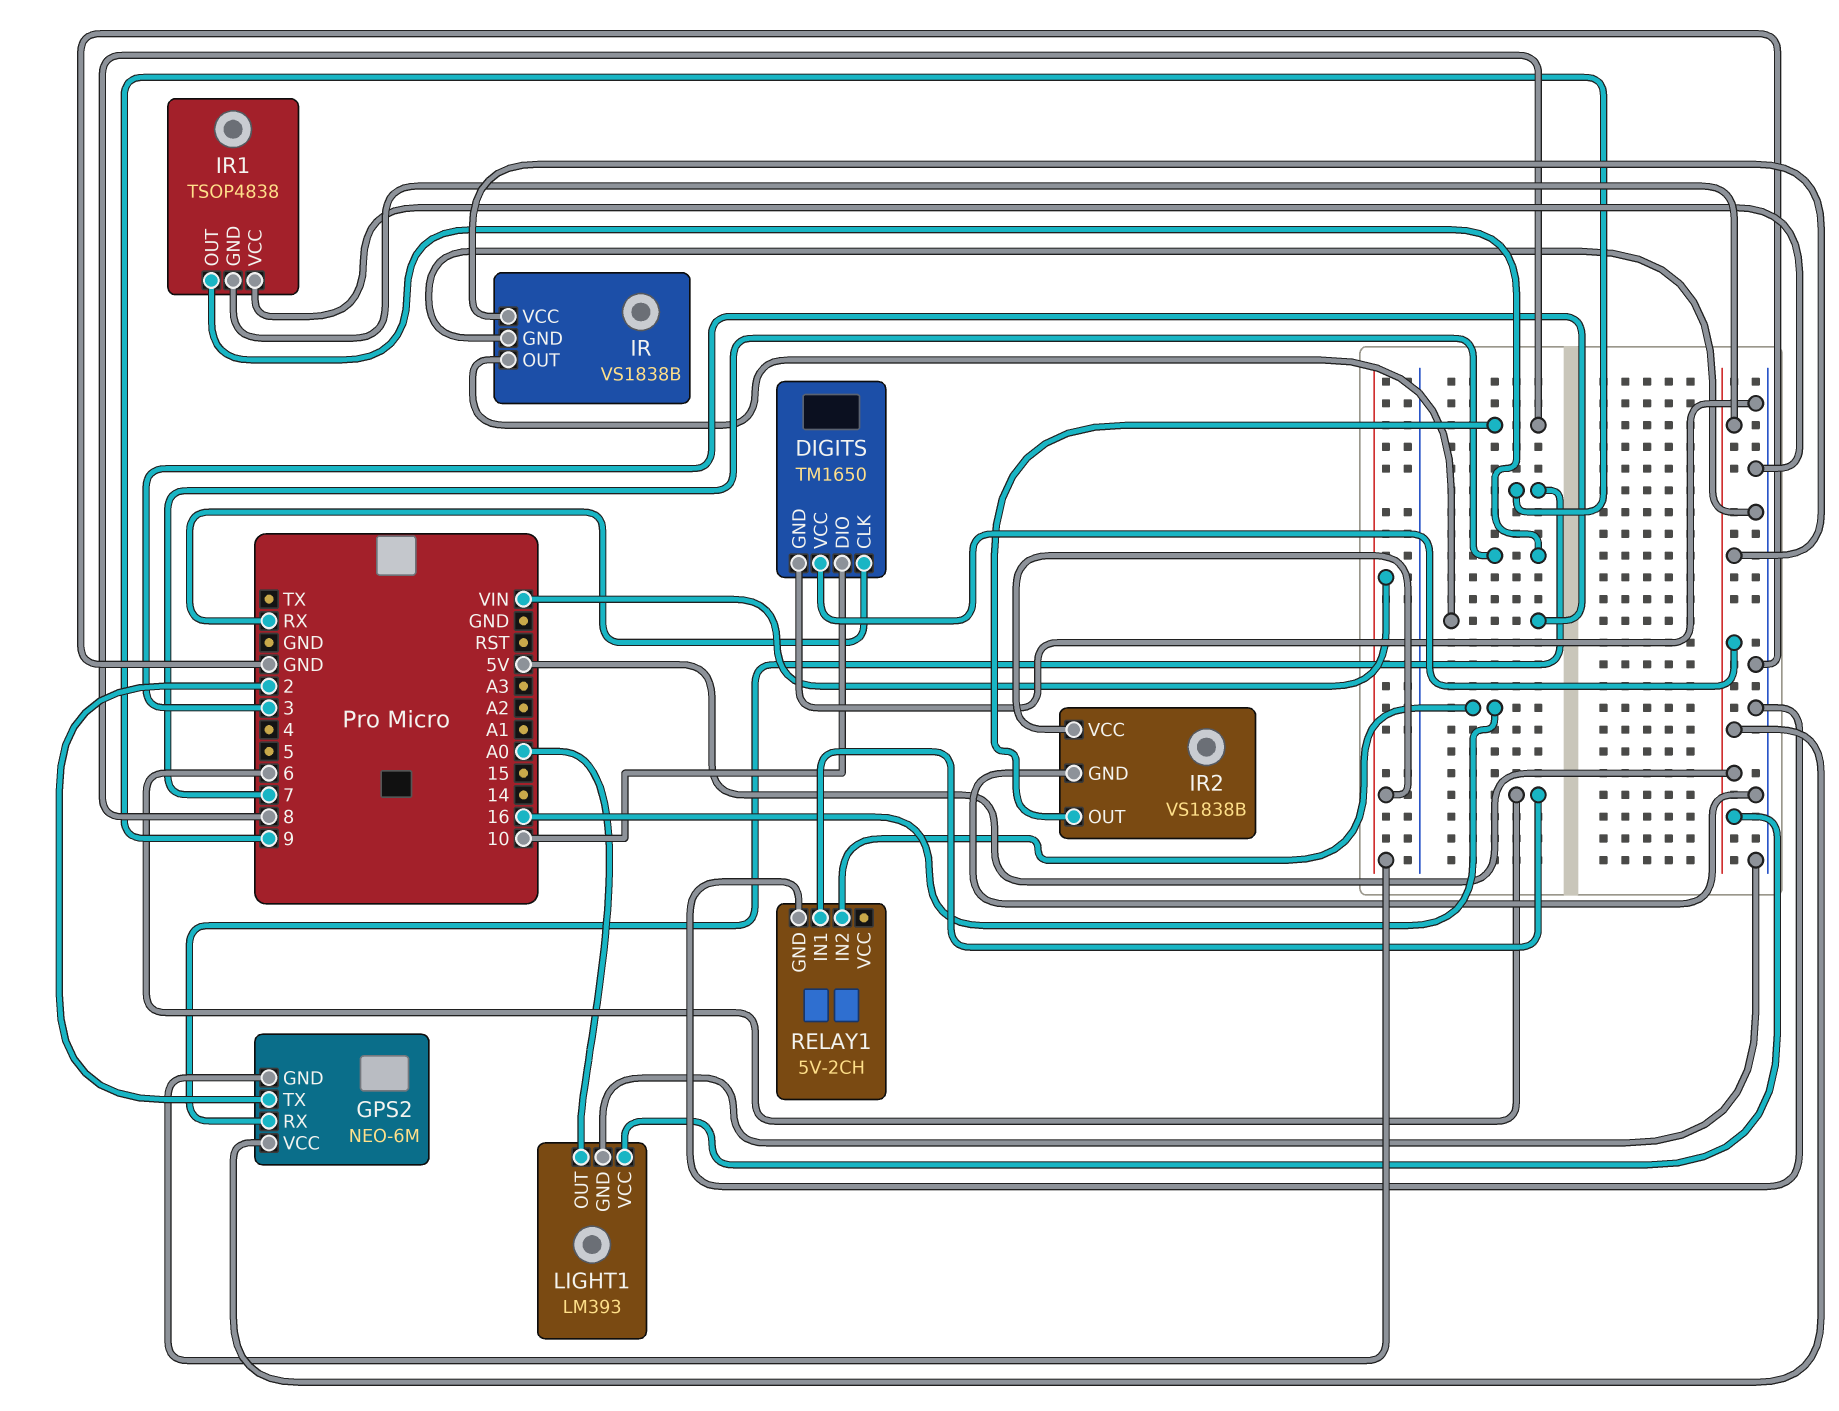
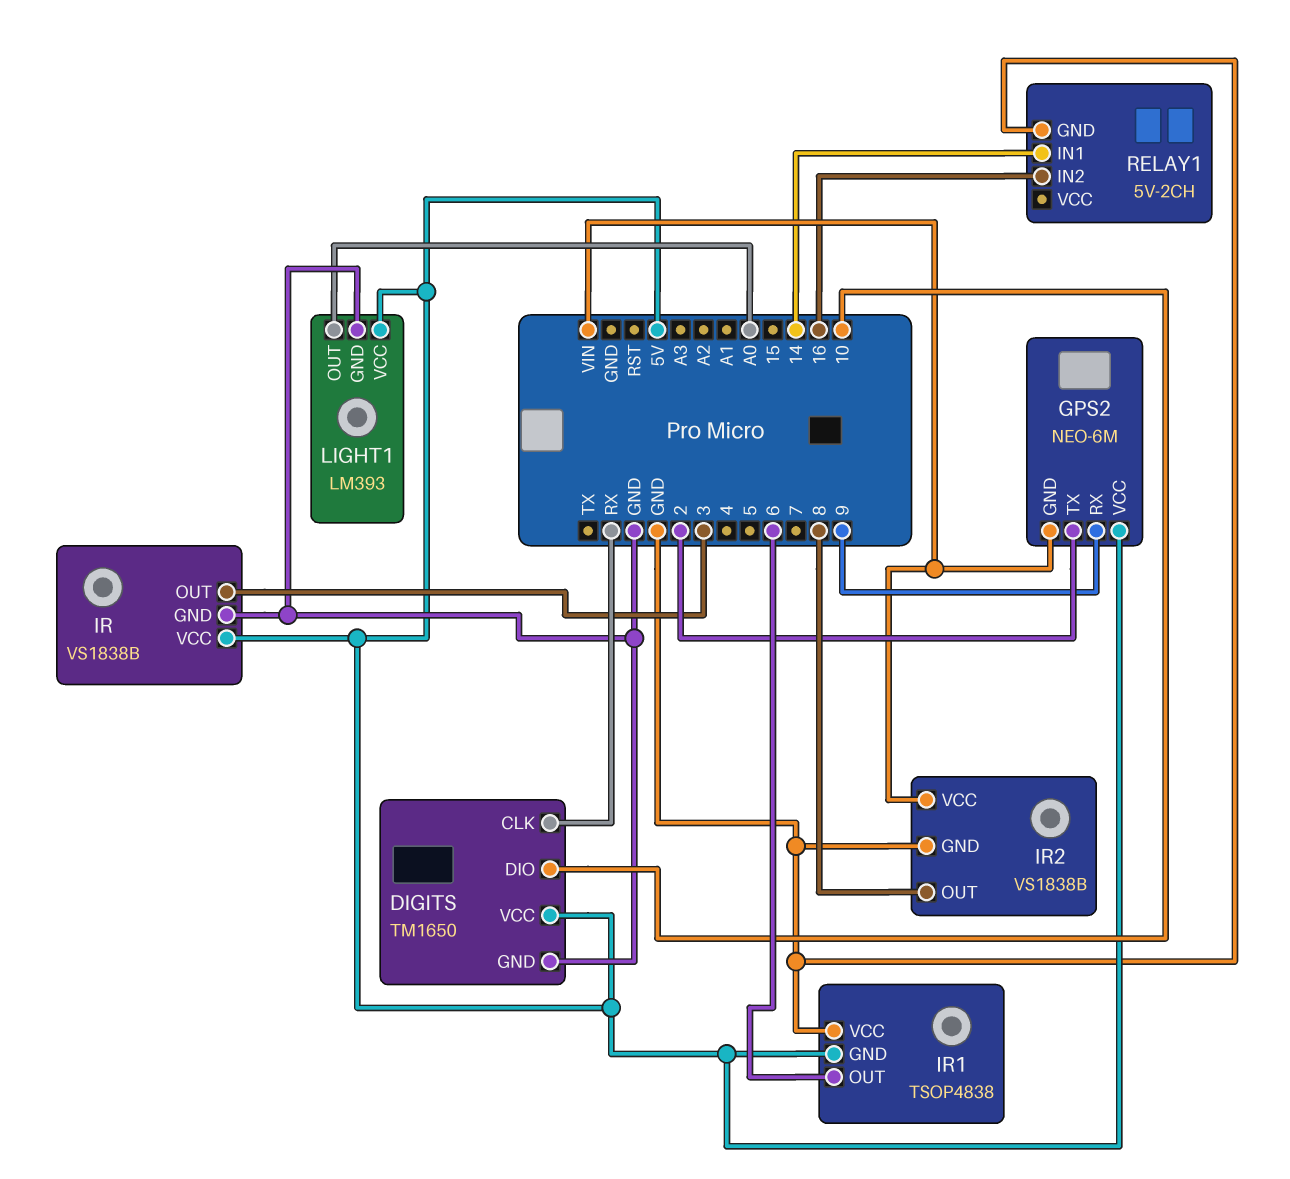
IR1 pin OUT: 7 -> 6
RELAY1 pin IN1: 6 -> 14

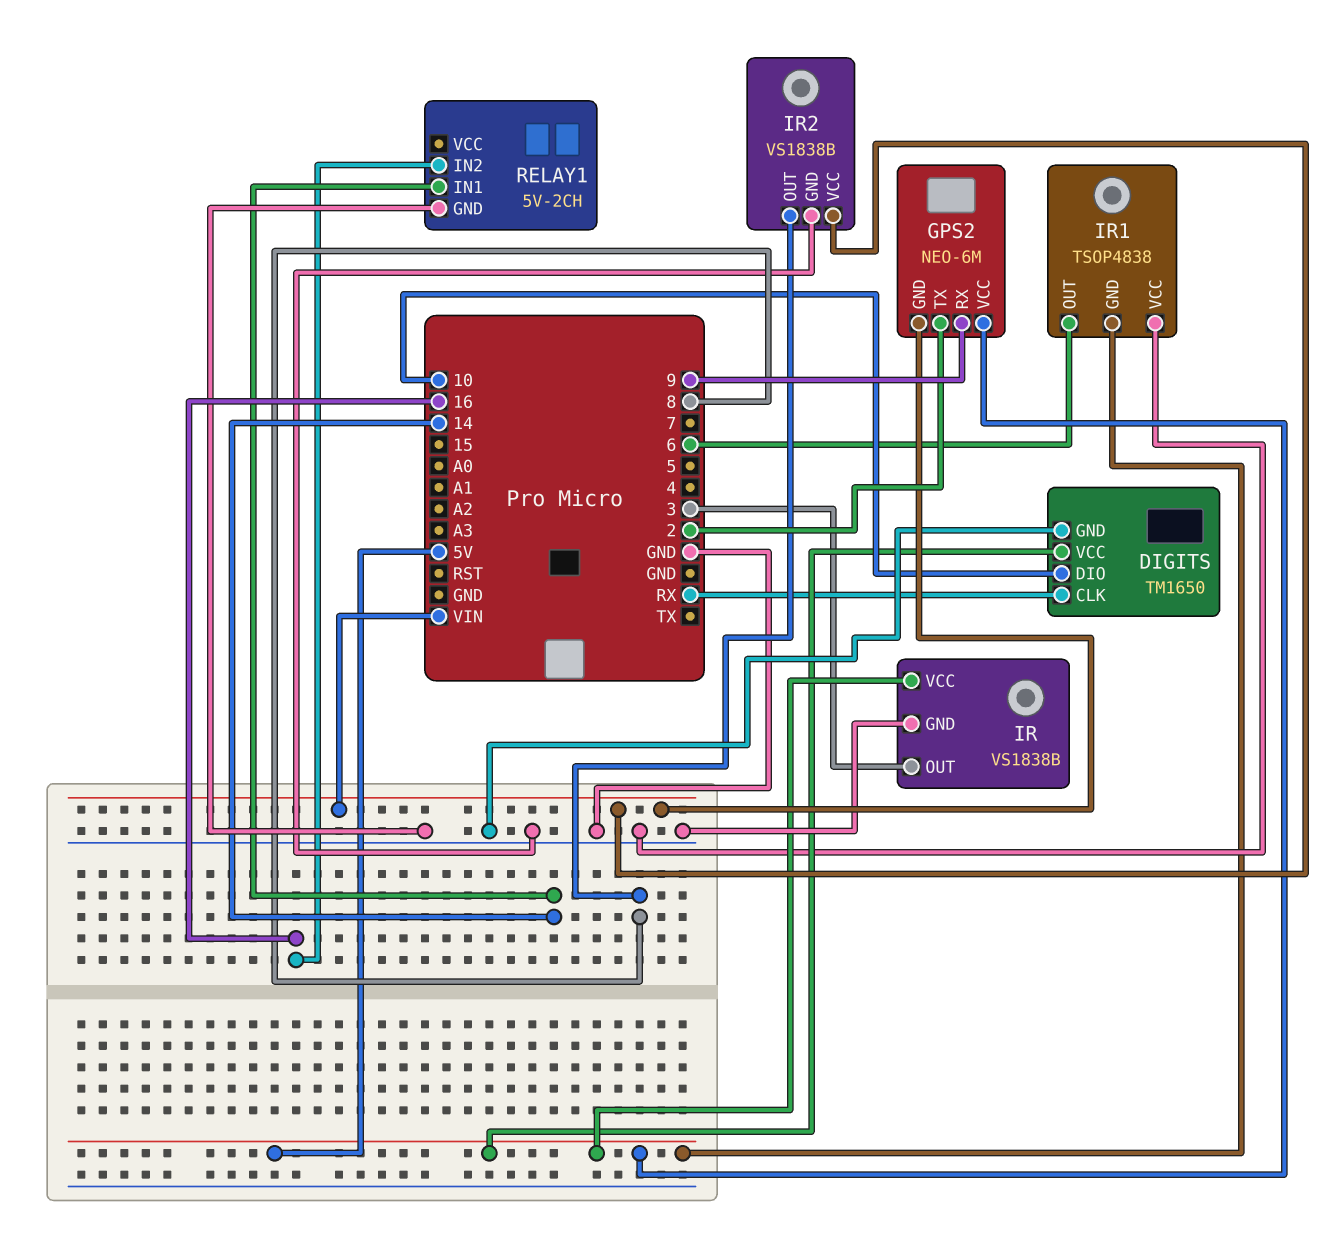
LIGHT1: LM393 -> none
LIGHT1 pin GND: GND -> none
LIGHT1 pin OUT: A0 -> none
LIGHT1 pin VCC: 5V -> none

